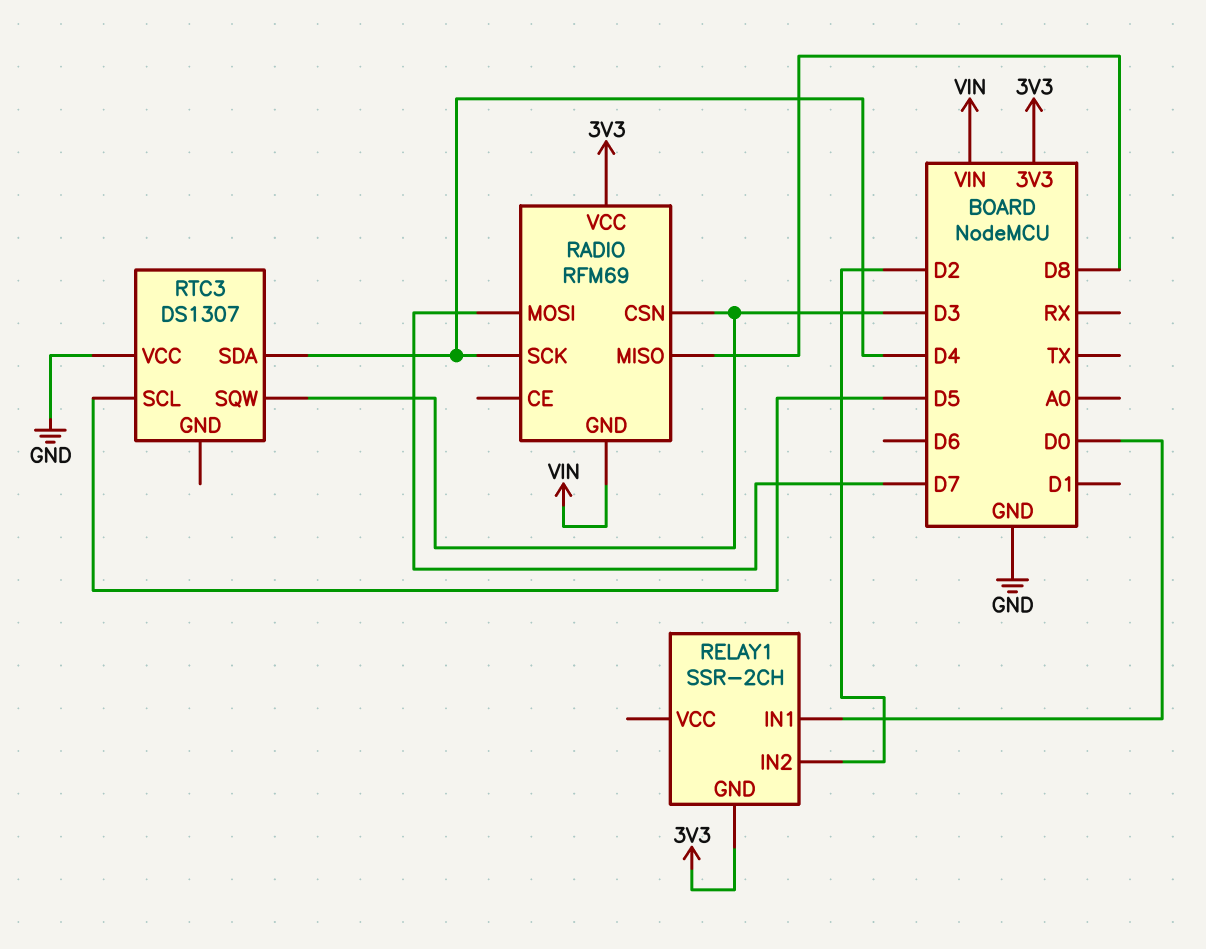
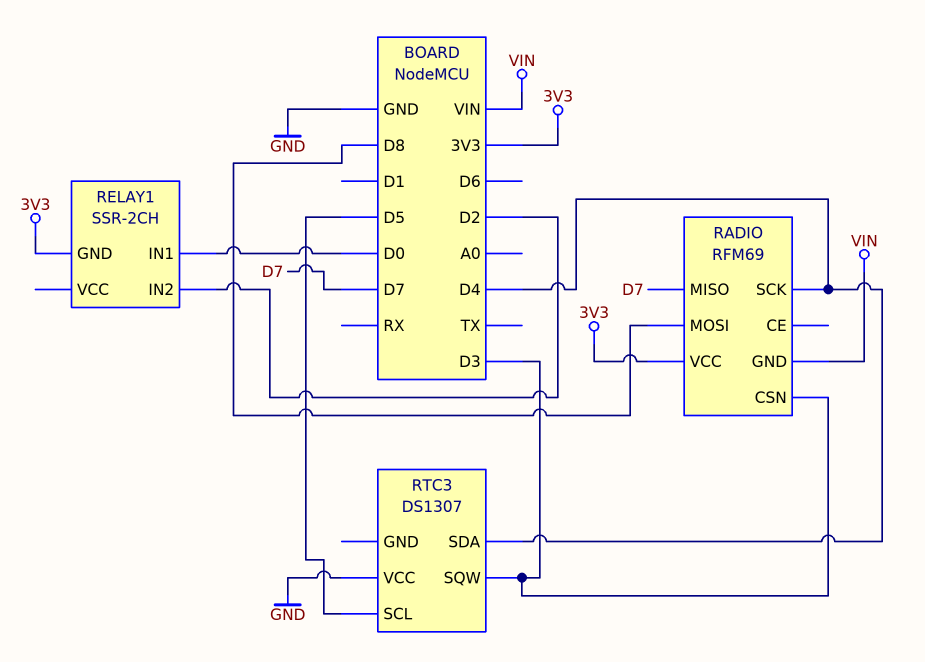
RADIO pin MISO: D8 -> D7
RADIO pin MOSI: D7 -> D8

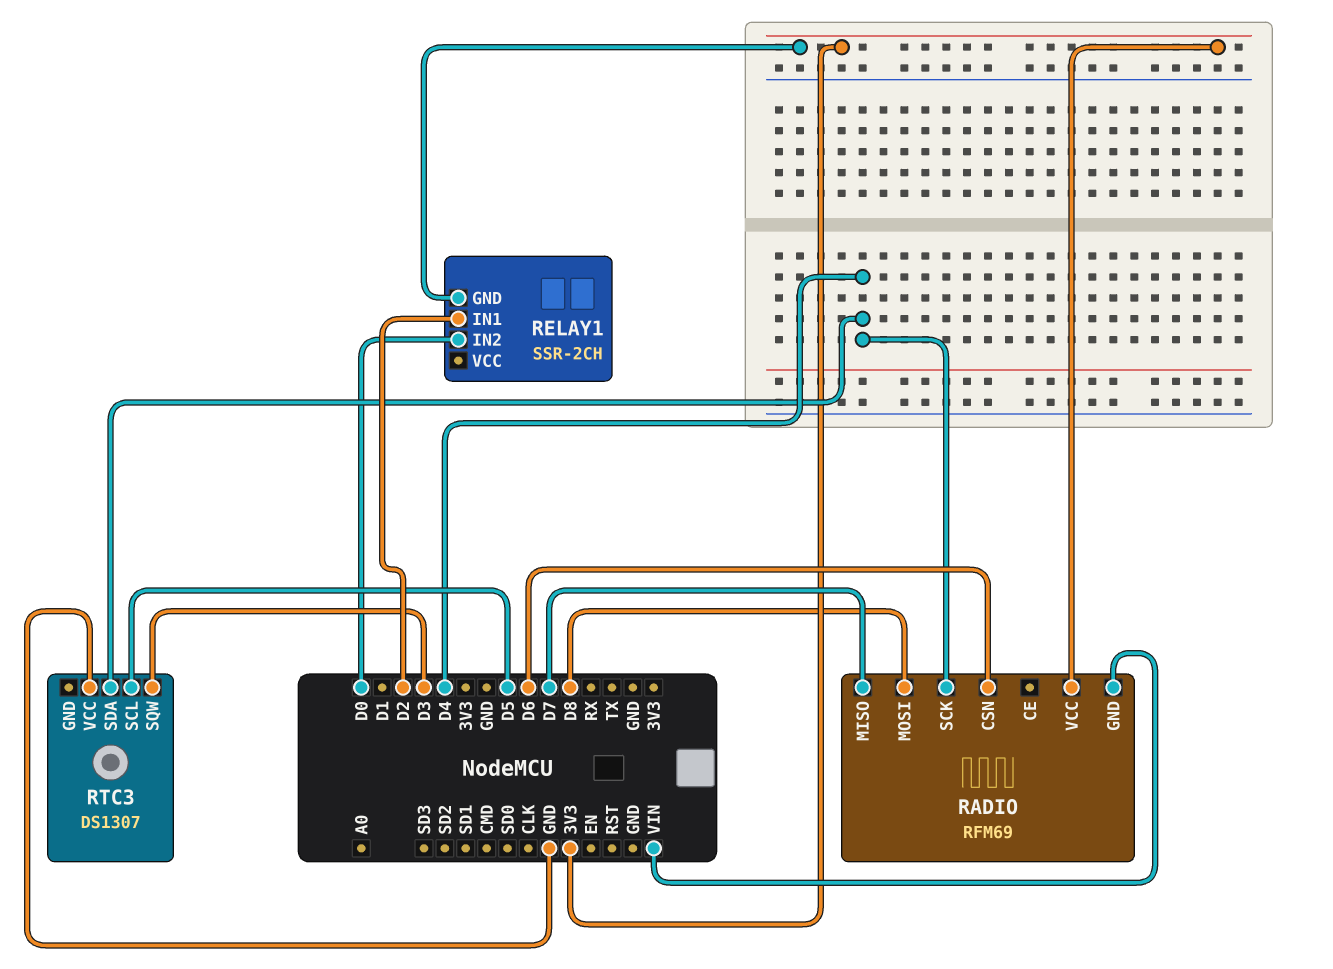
RADIO pin CSN: D3 -> D6
RELAY1 pin IN1: D0 -> D2
RELAY1 pin IN2: D2 -> D0

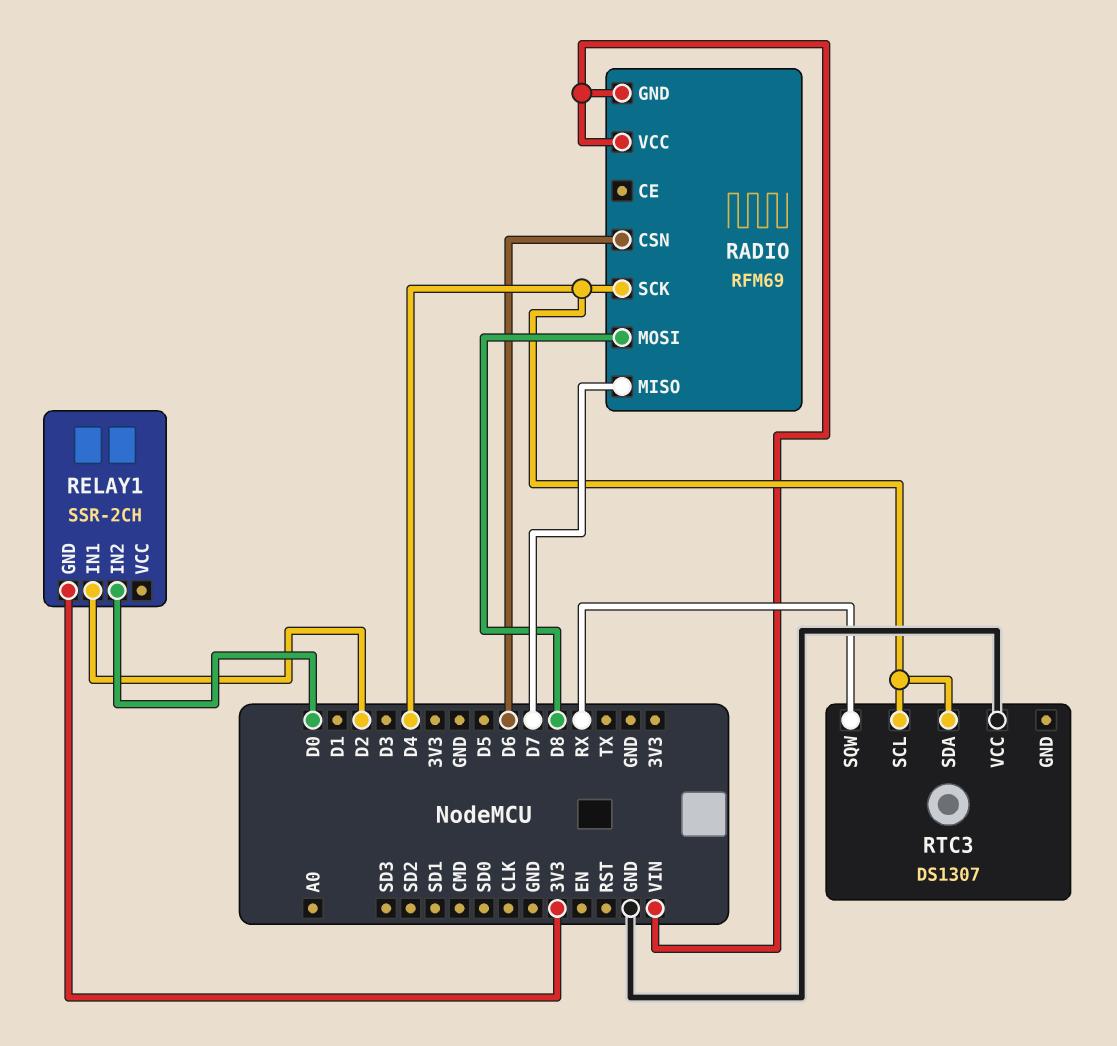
RADIO pin VCC: 3V3 -> VIN
RTC3 pin SCL: D5 -> D4
RTC3 pin SQW: D3 -> RX

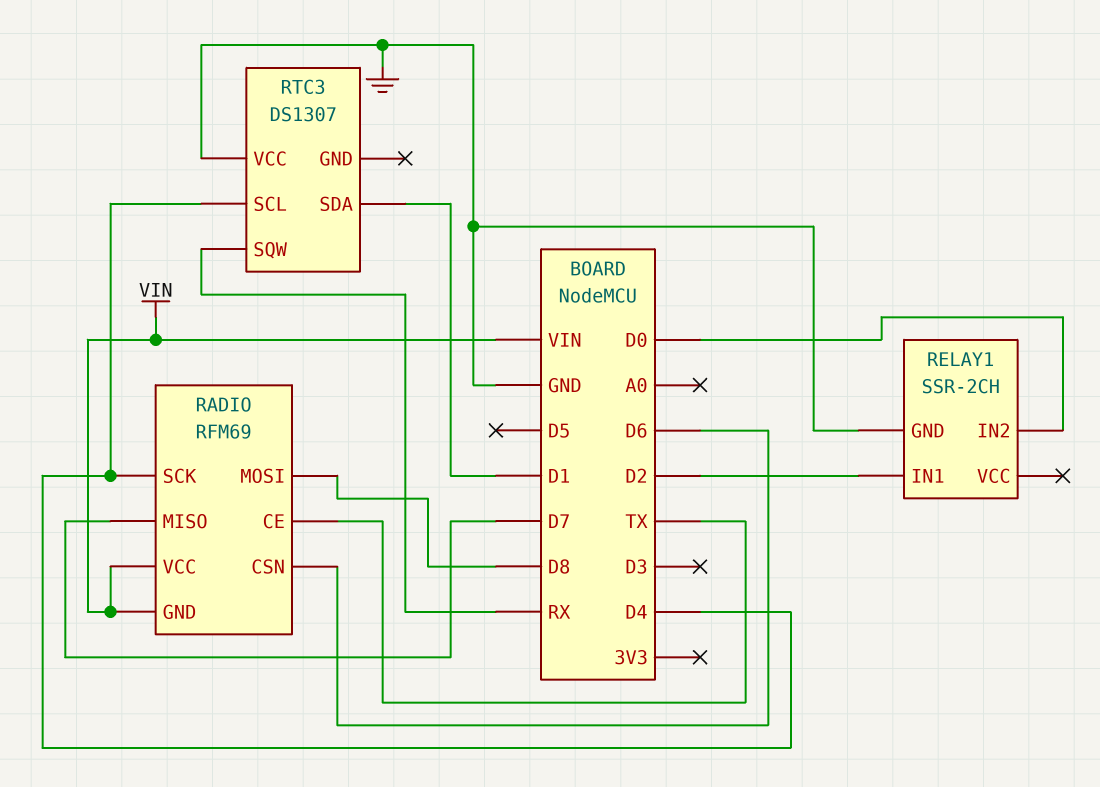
RADIO pin CE: none -> TX
RELAY1 pin GND: 3V3 -> GND
RTC3 pin SDA: D4 -> D1

